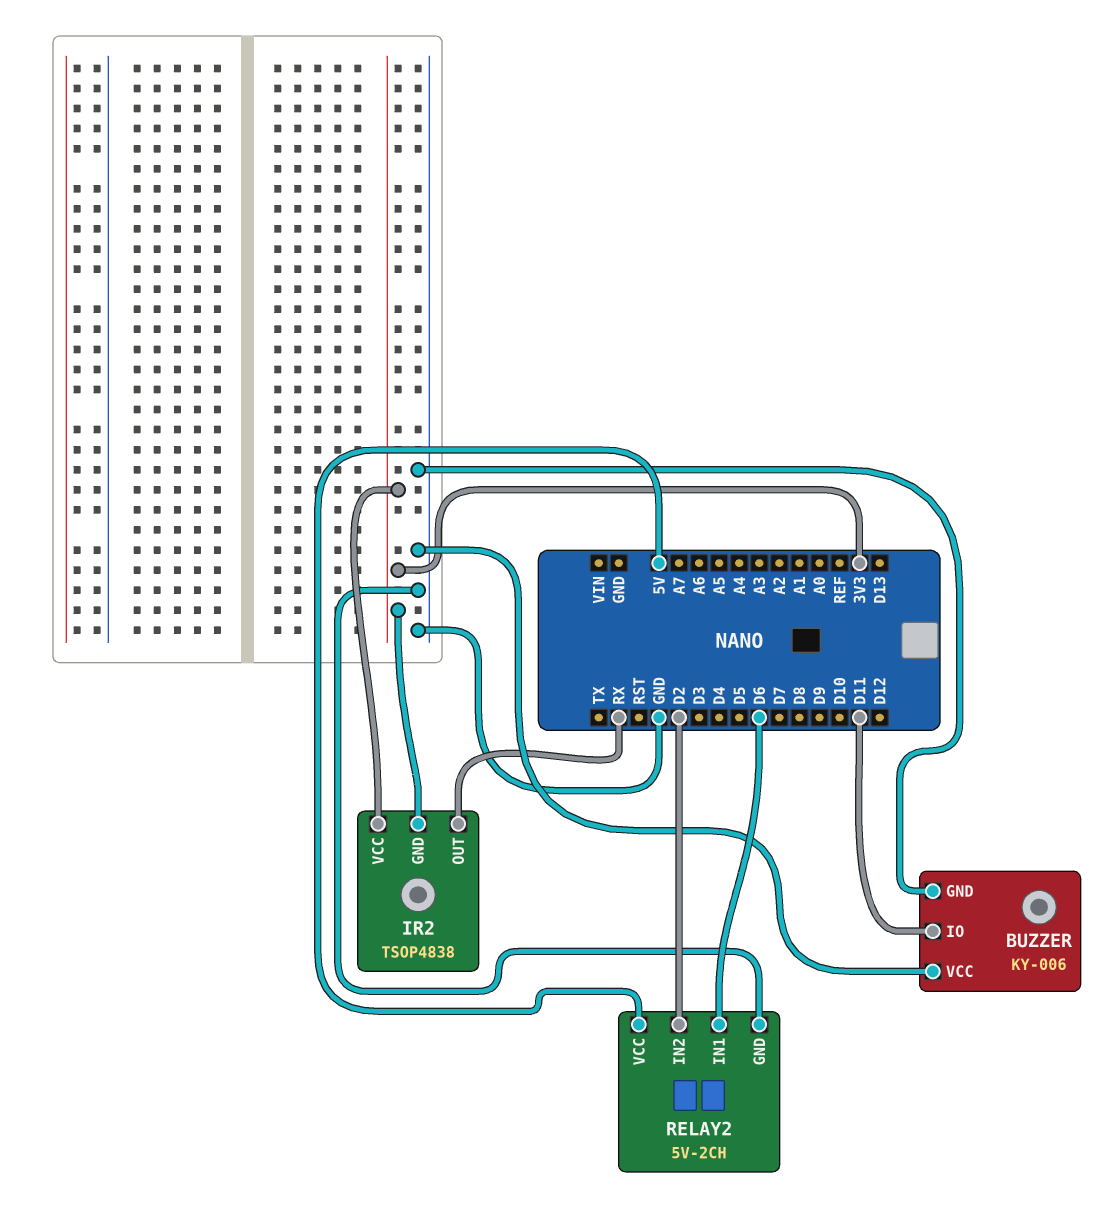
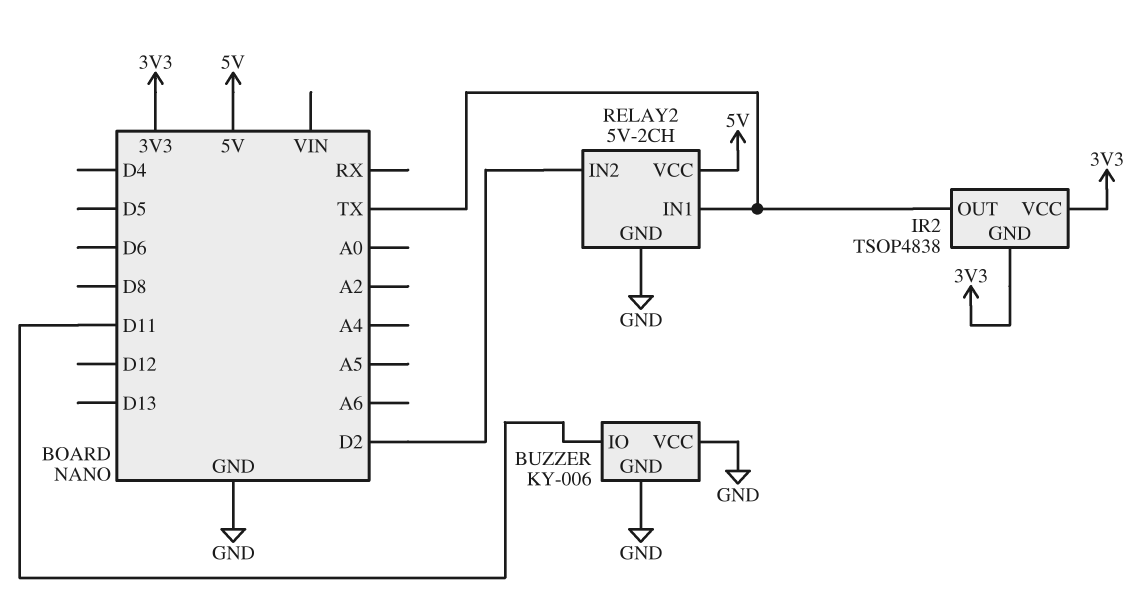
IR2 pin OUT: RX -> TX
RELAY2 pin IN1: D6 -> TX

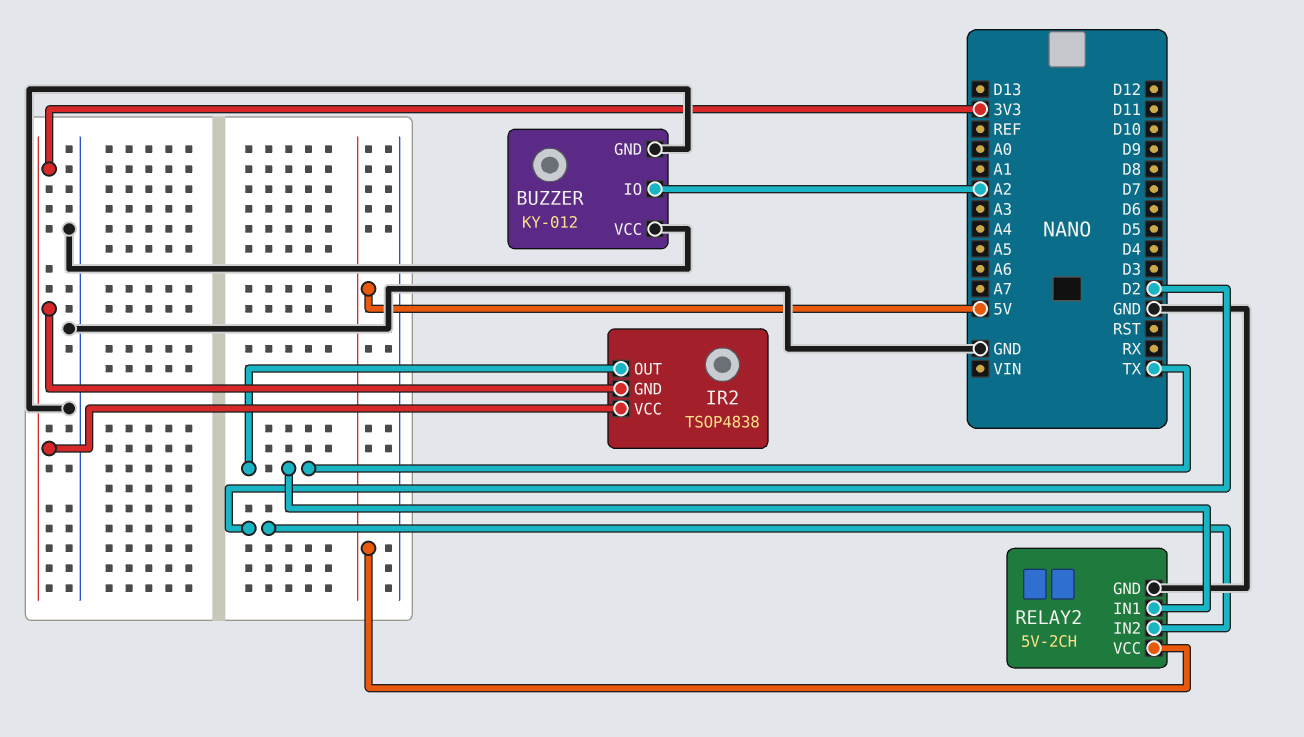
BUZZER: KY-006 -> KY-012
BUZZER pin IO: D11 -> A2

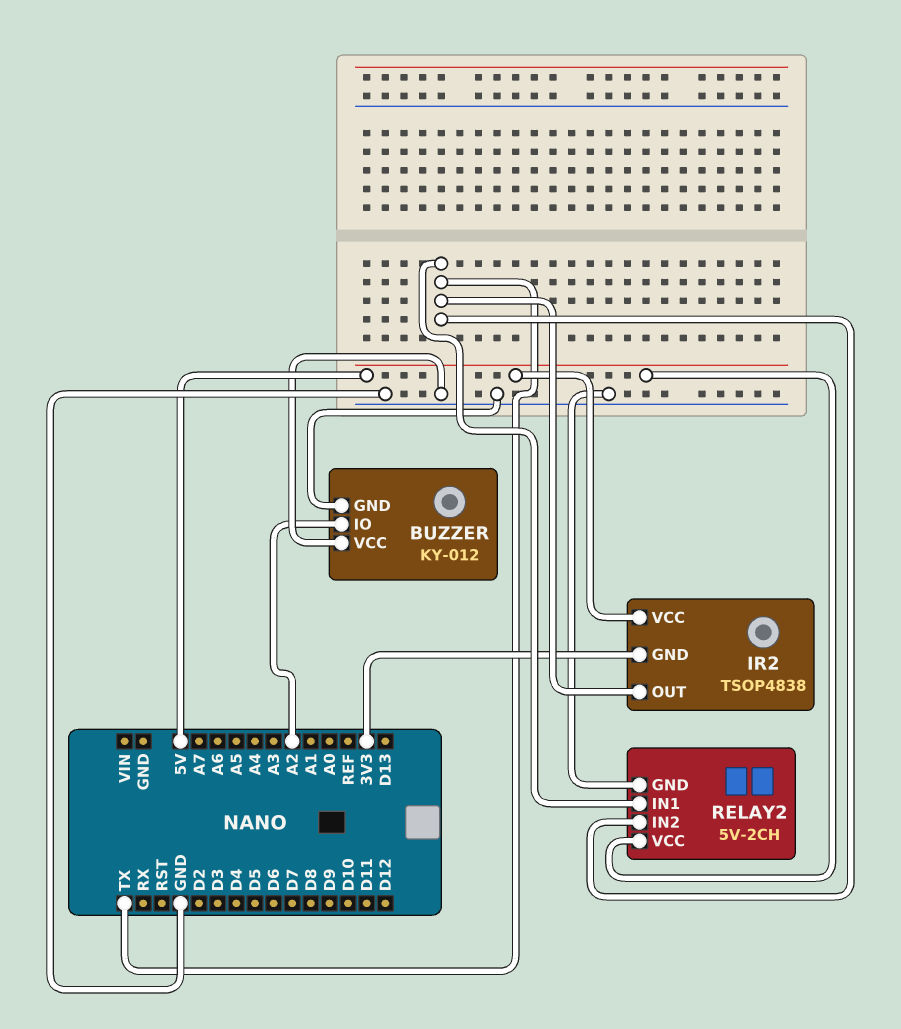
IR2 pin VCC: 3V3 -> 5V
RELAY2 pin IN2: D2 -> TX

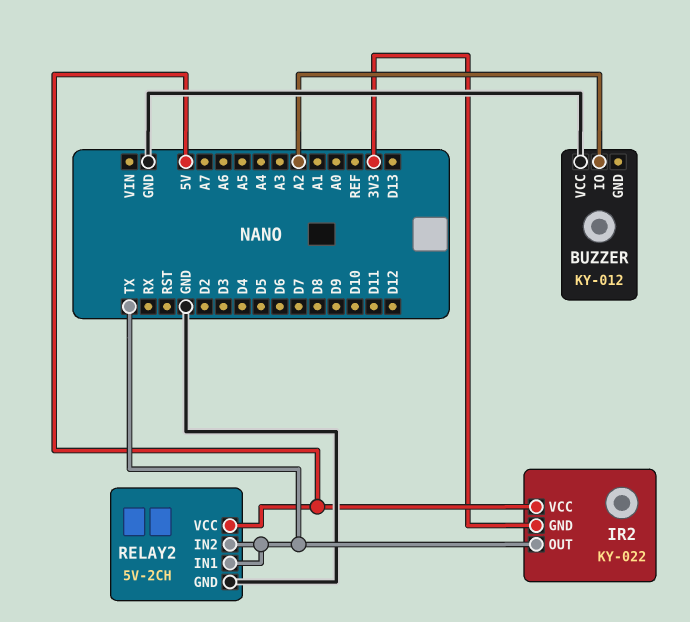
BUZZER pin GND: GND -> none
IR2: TSOP4838 -> KY-022

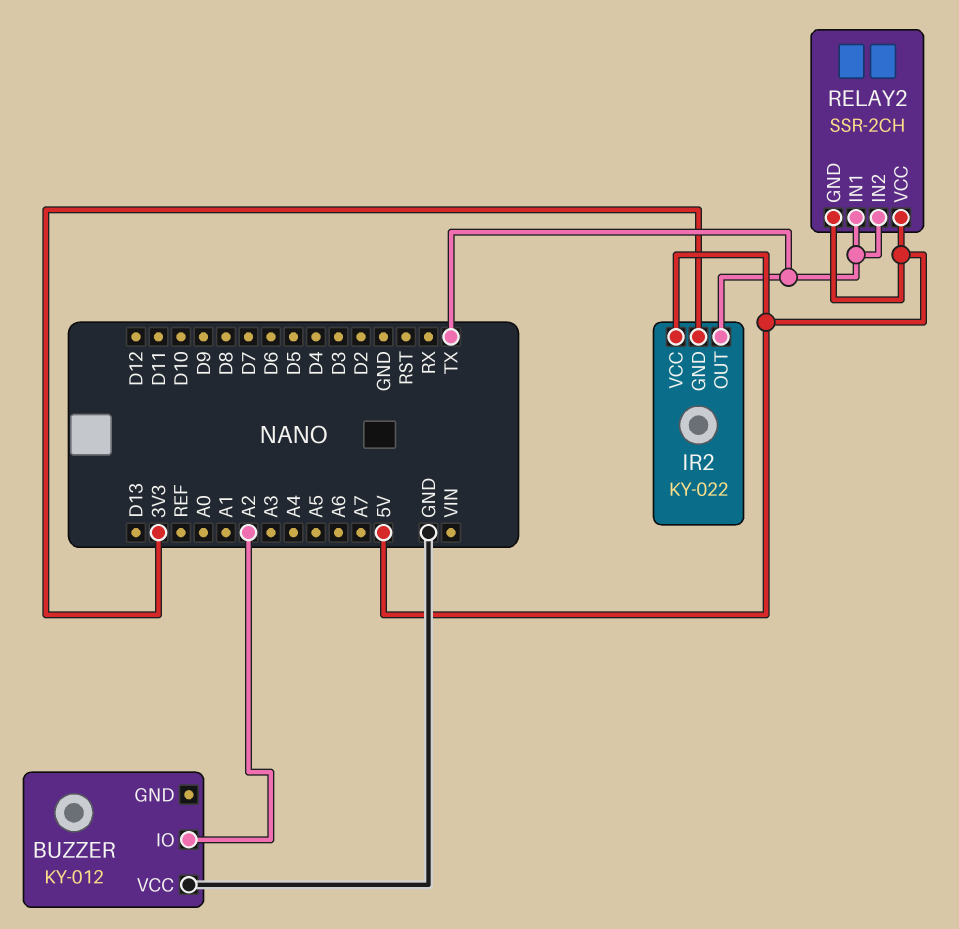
RELAY2: 5V-2CH -> SSR-2CH
RELAY2 pin GND: GND -> 5V

